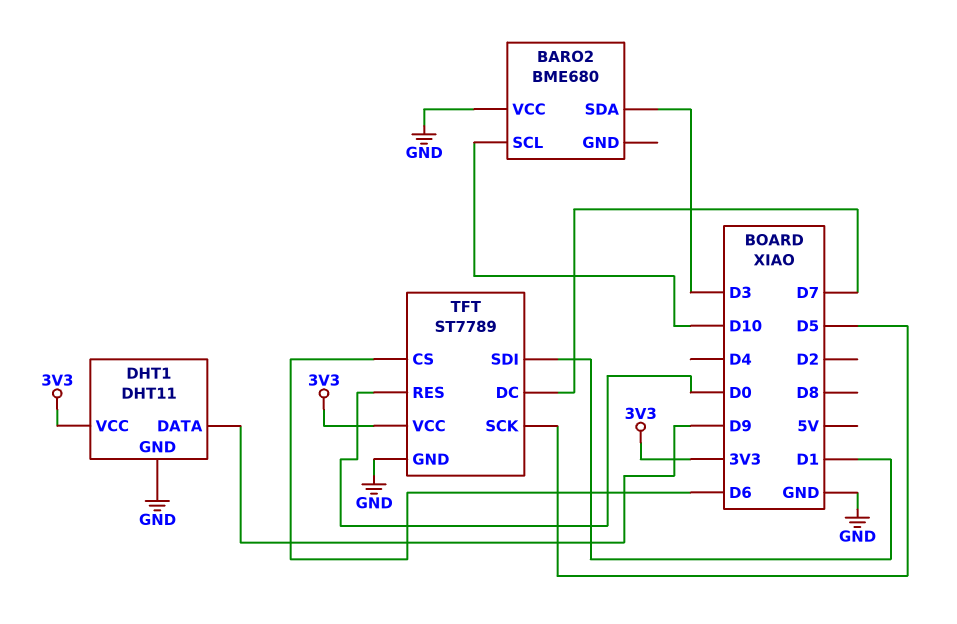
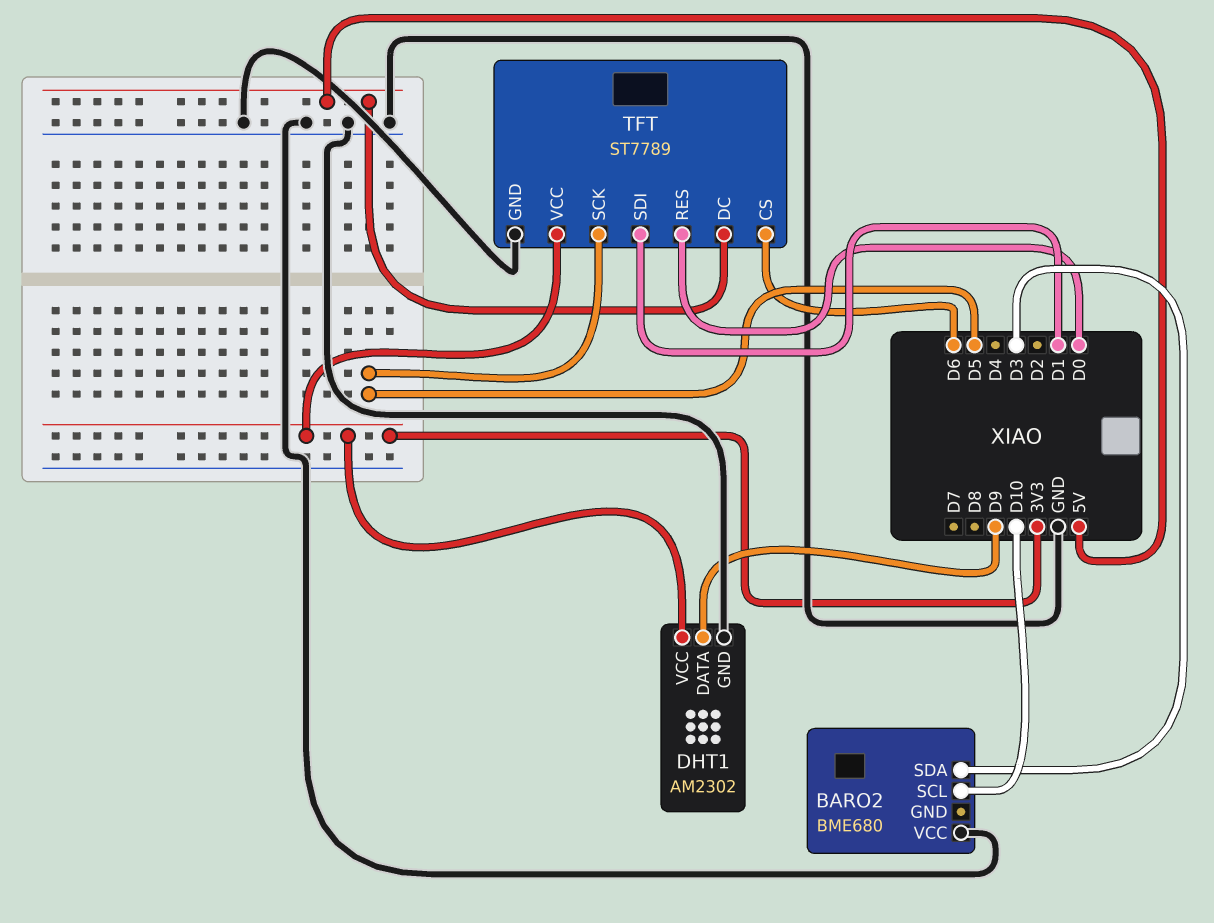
DHT1: DHT11 -> AM2302
TFT pin DC: D7 -> 5V

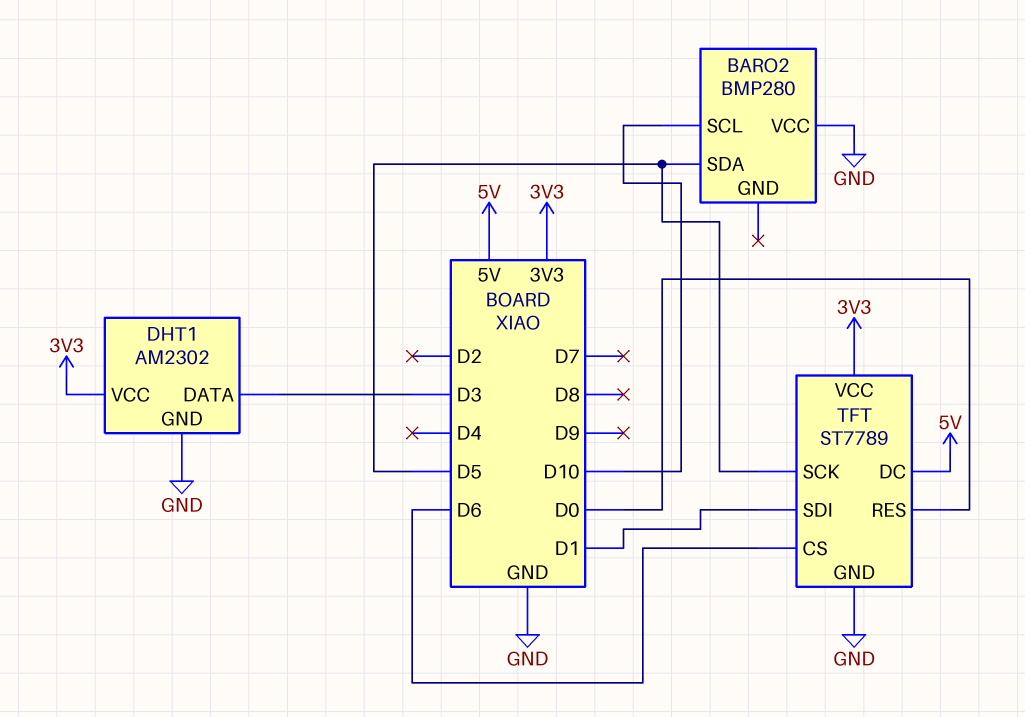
BARO2: BME680 -> BMP280
BARO2 pin SDA: D3 -> D5
DHT1 pin DATA: D9 -> D3

